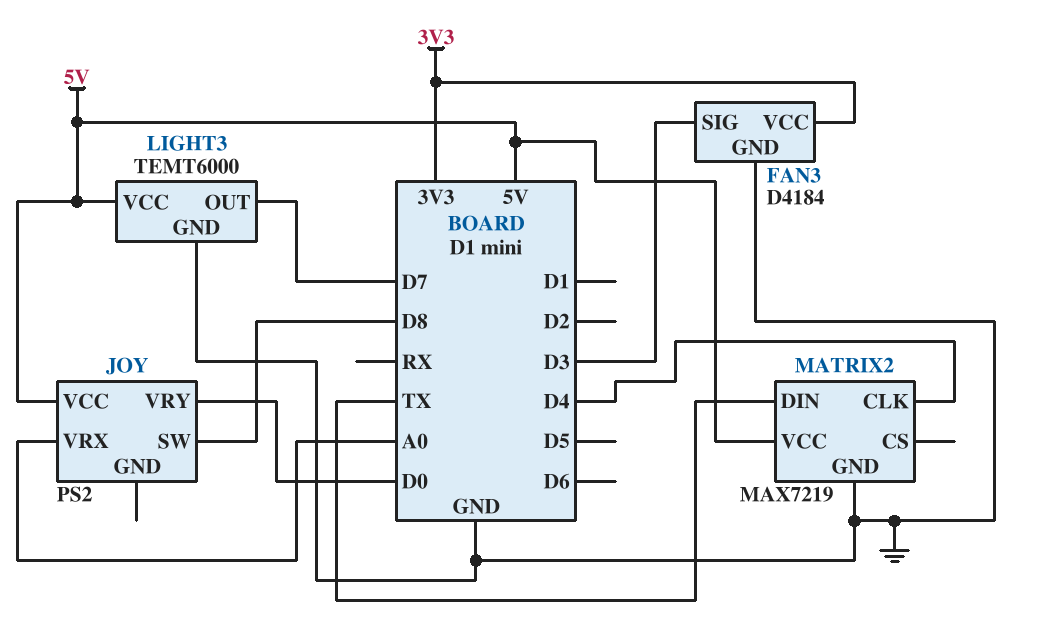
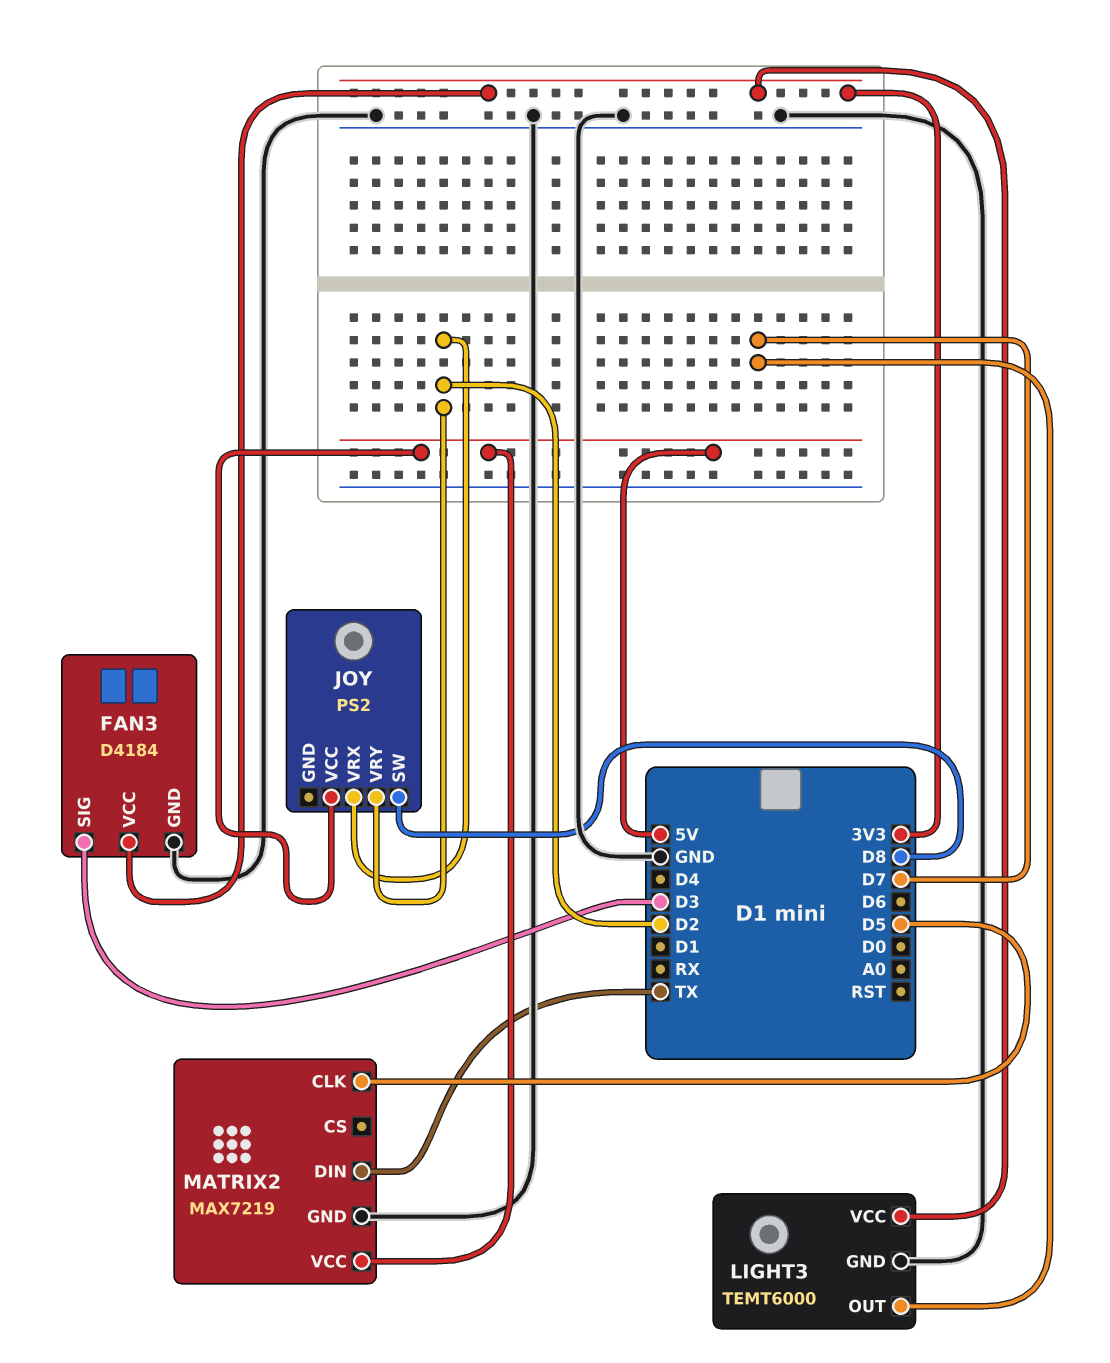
JOY pin VRX: A0 -> D2
JOY pin VRY: D0 -> D2
LIGHT3 pin VCC: 5V -> 3V3
MATRIX2 pin CLK: D4 -> D5

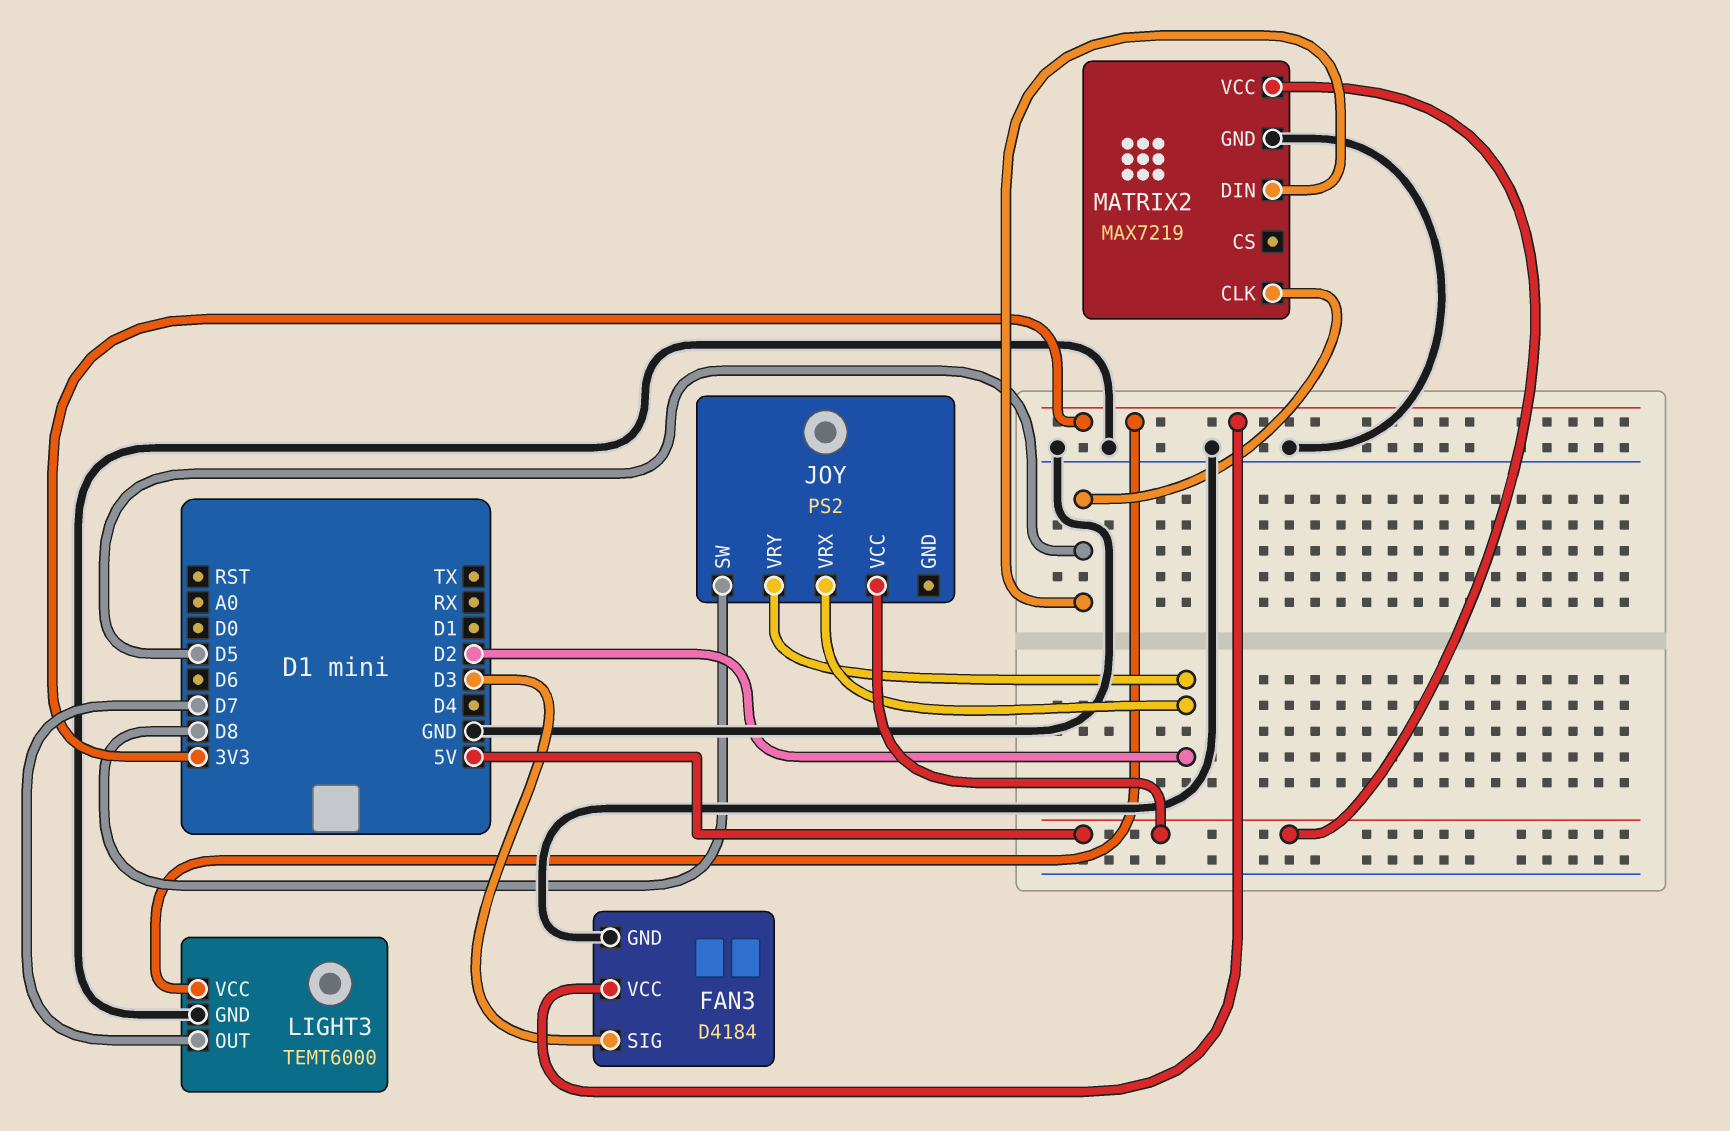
MATRIX2 pin DIN: TX -> D5

